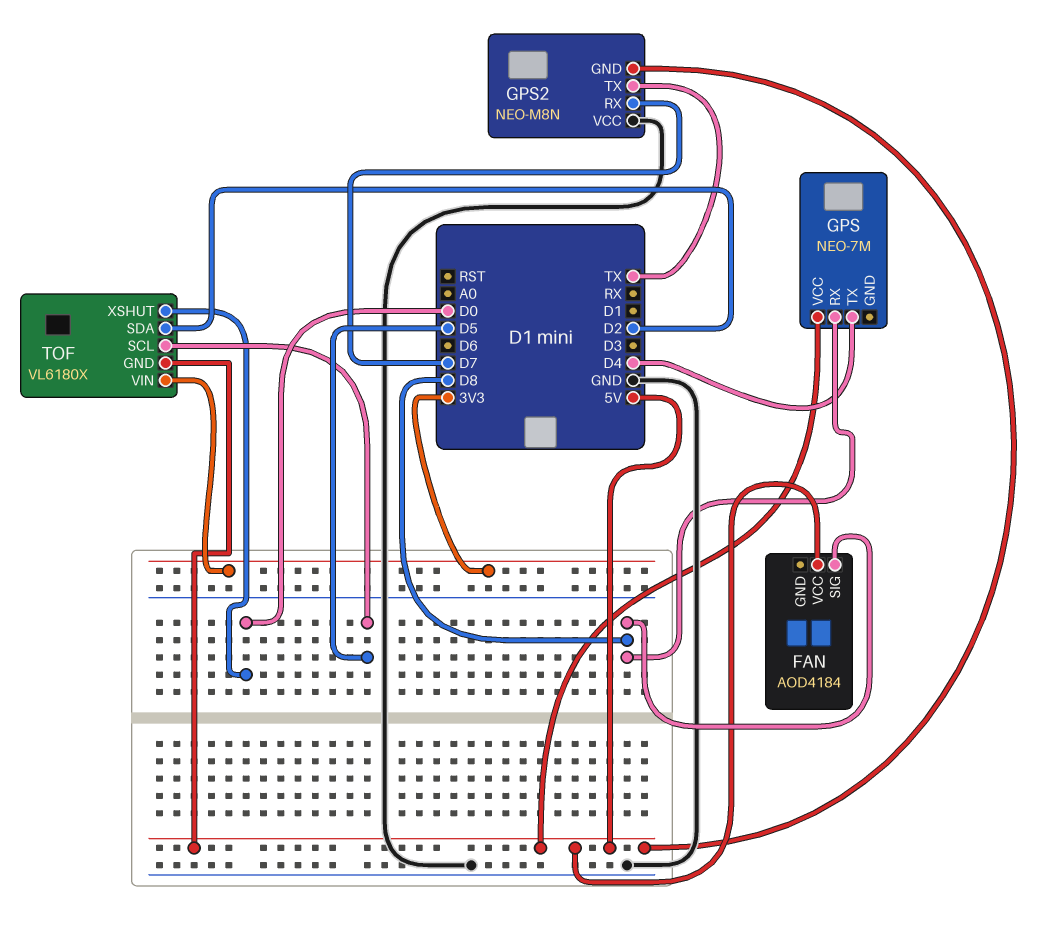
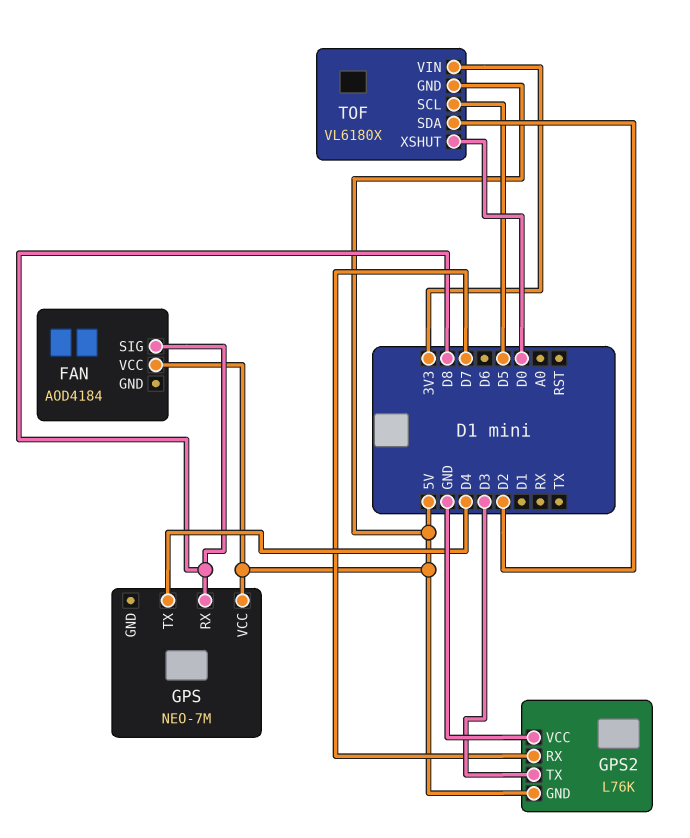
GPS2: NEO-M8N -> L76K
GPS2 pin TX: TX -> D3

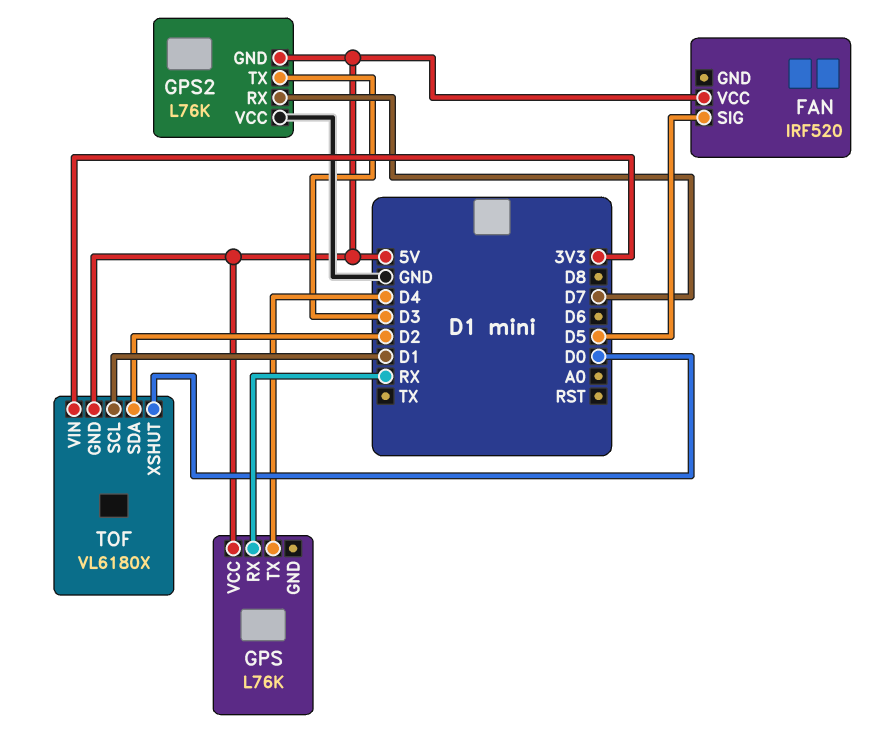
FAN: AOD4184 -> IRF520
FAN pin SIG: D8 -> D5
GPS: NEO-7M -> L76K
GPS pin RX: D8 -> RX
TOF pin SCL: D5 -> D1

